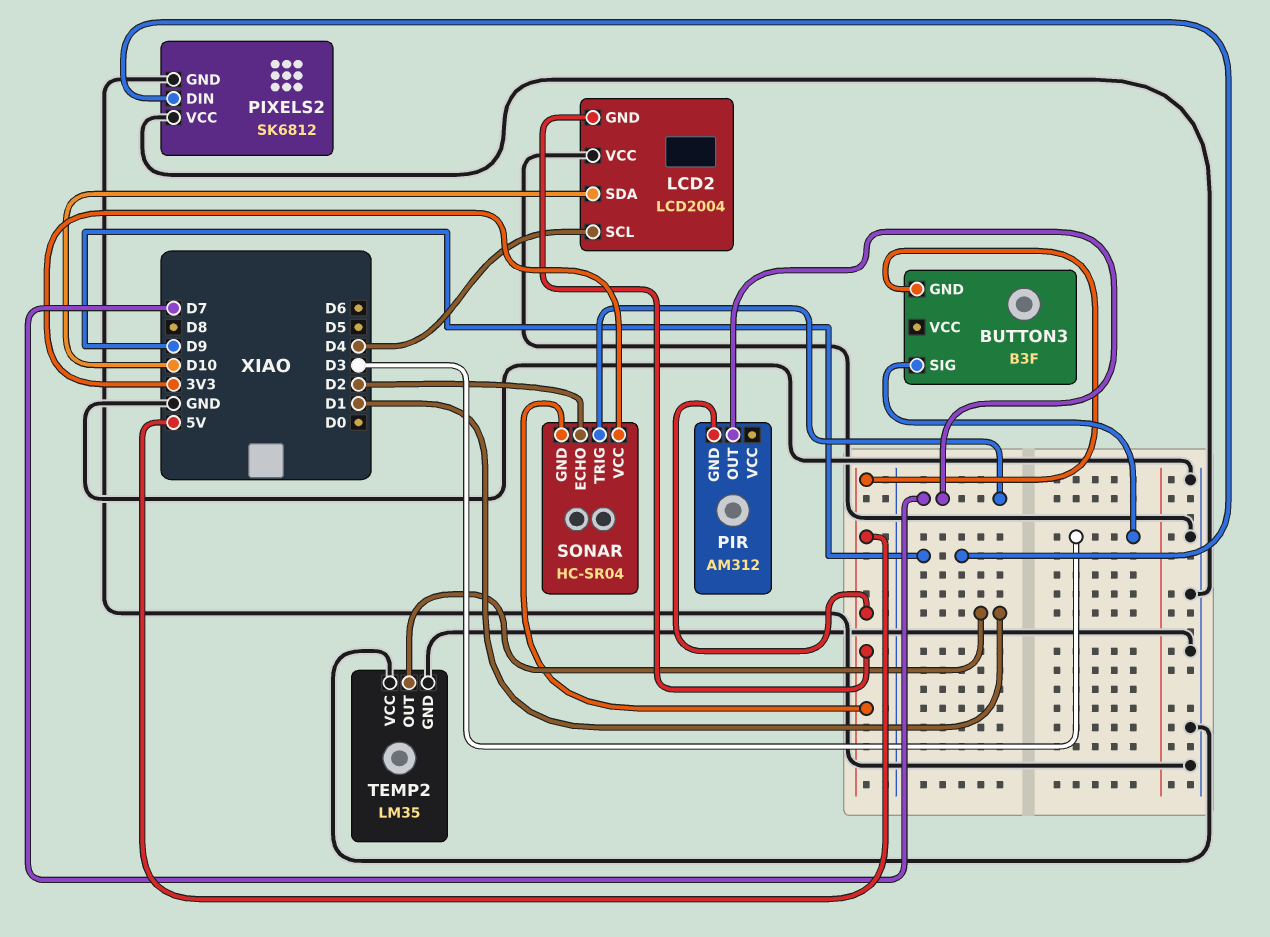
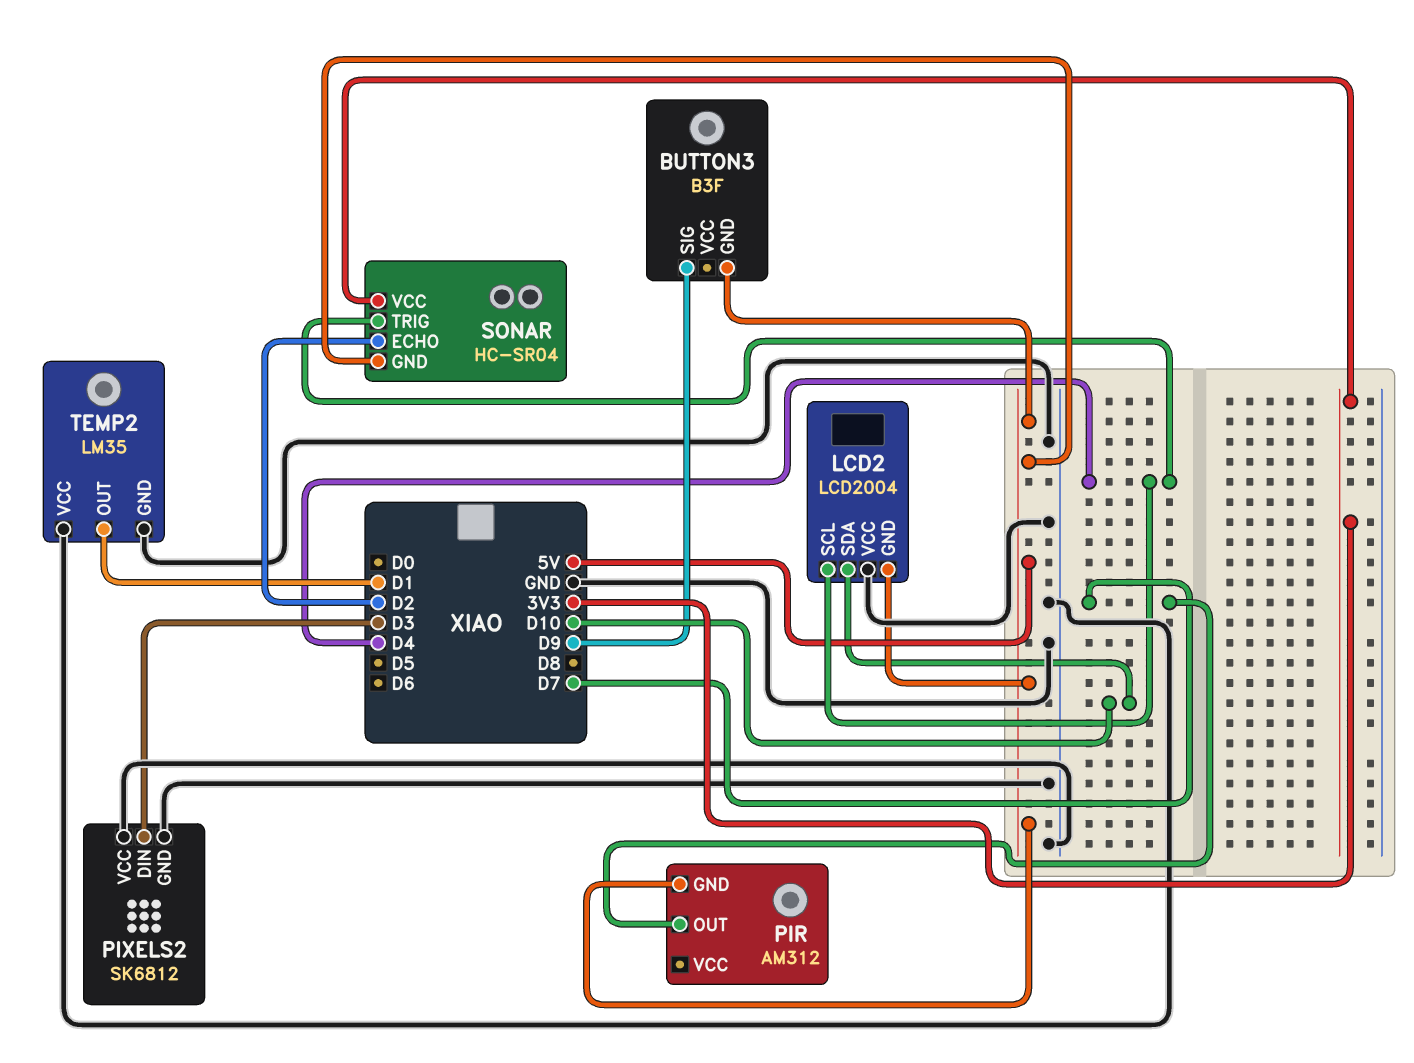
BUTTON3 pin SIG: D3 -> D9
PIXELS2 pin DIN: D9 -> D3
SONAR pin TRIG: D7 -> D4

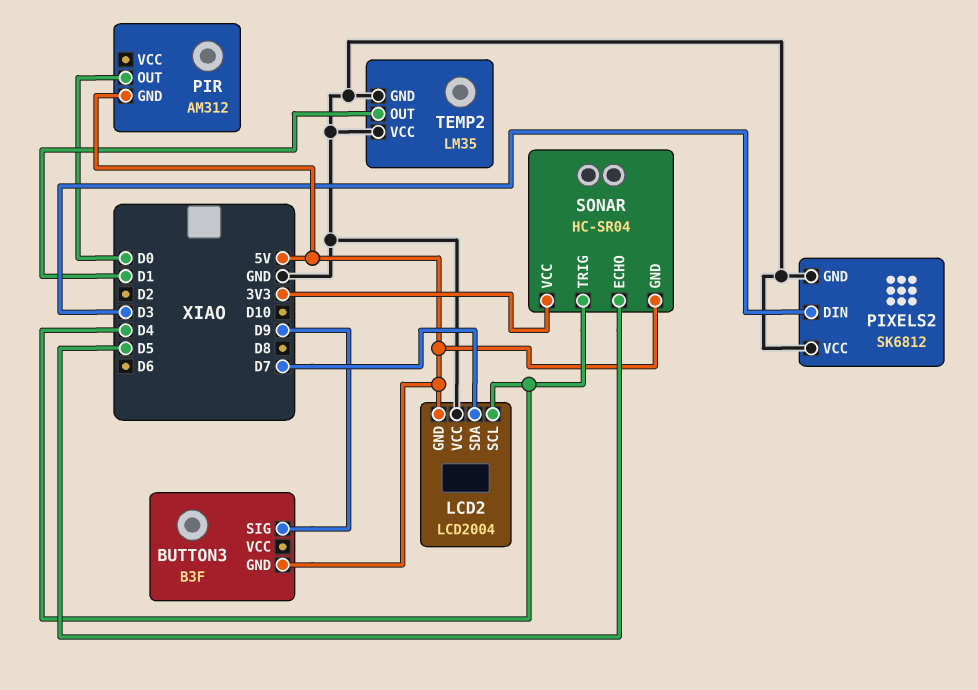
LCD2 pin SDA: D10 -> D7
PIR pin OUT: D7 -> D0
SONAR pin ECHO: D2 -> D5

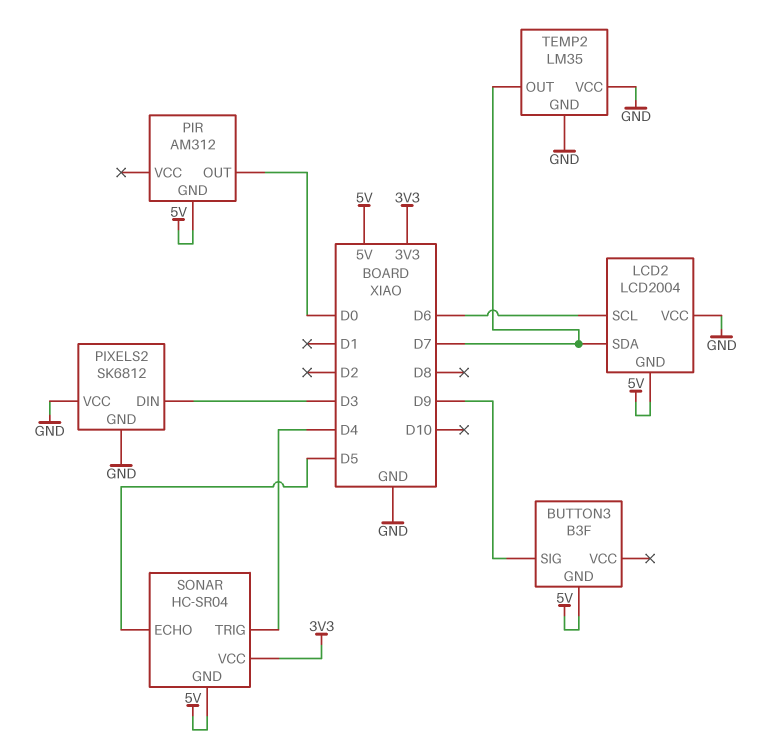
LCD2 pin SCL: D4 -> D6
TEMP2 pin OUT: D1 -> D7

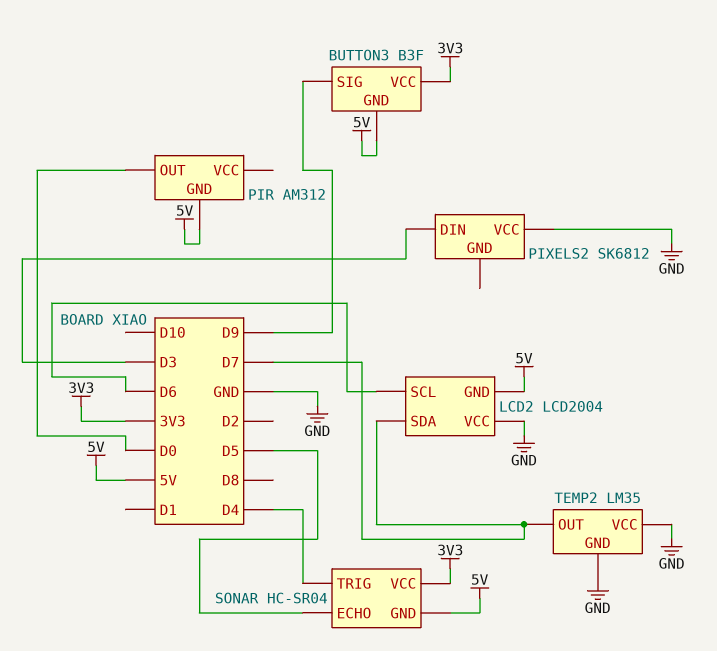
BUTTON3 pin VCC: none -> 3V3
PIXELS2 pin GND: GND -> none

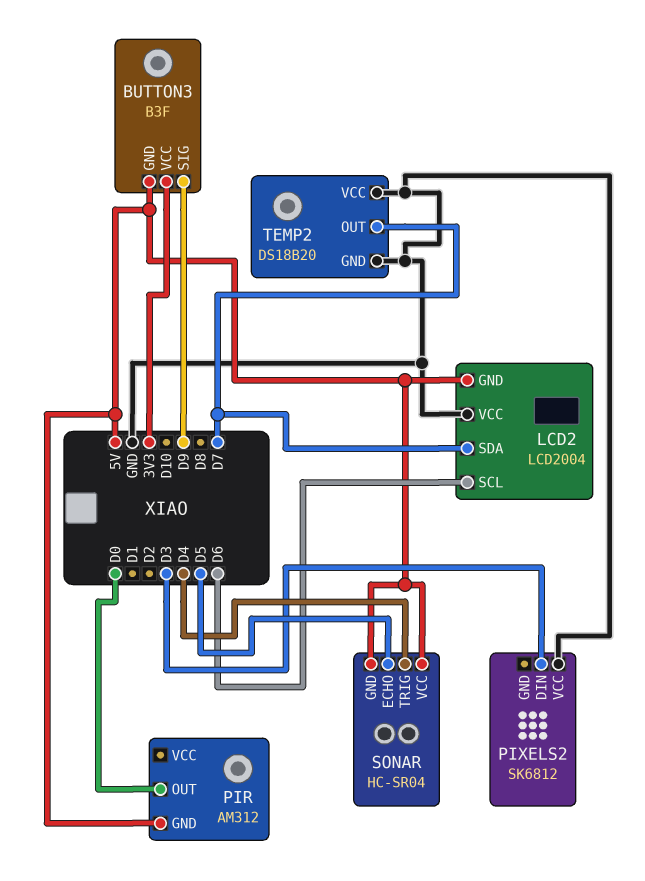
SONAR pin VCC: 3V3 -> 5V
TEMP2: LM35 -> DS18B20

